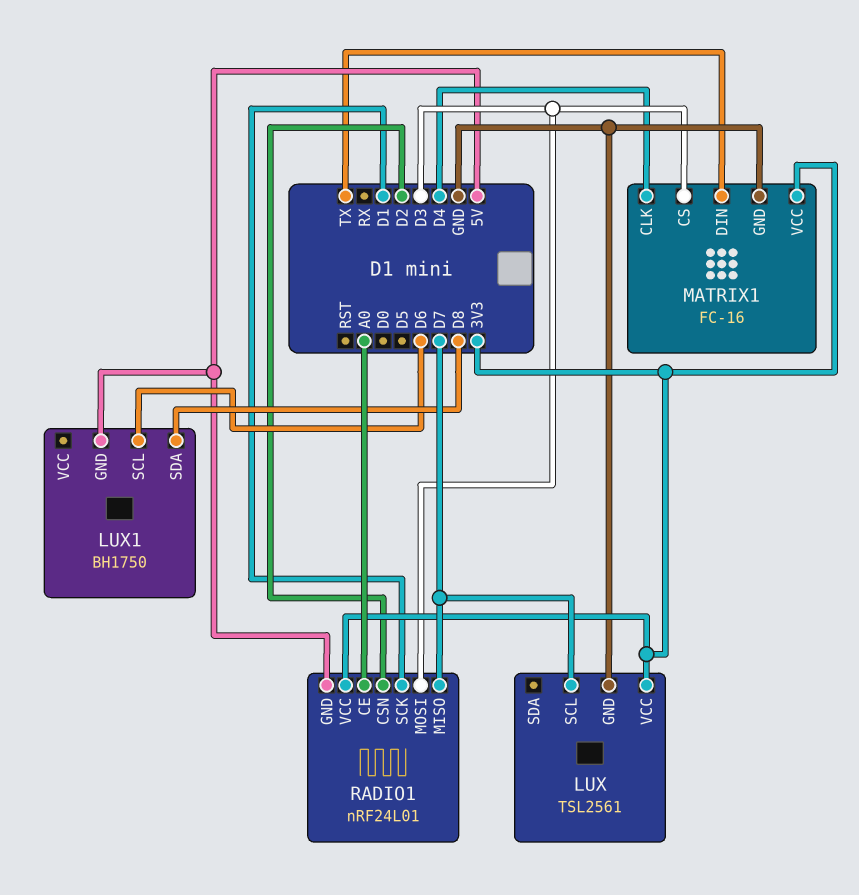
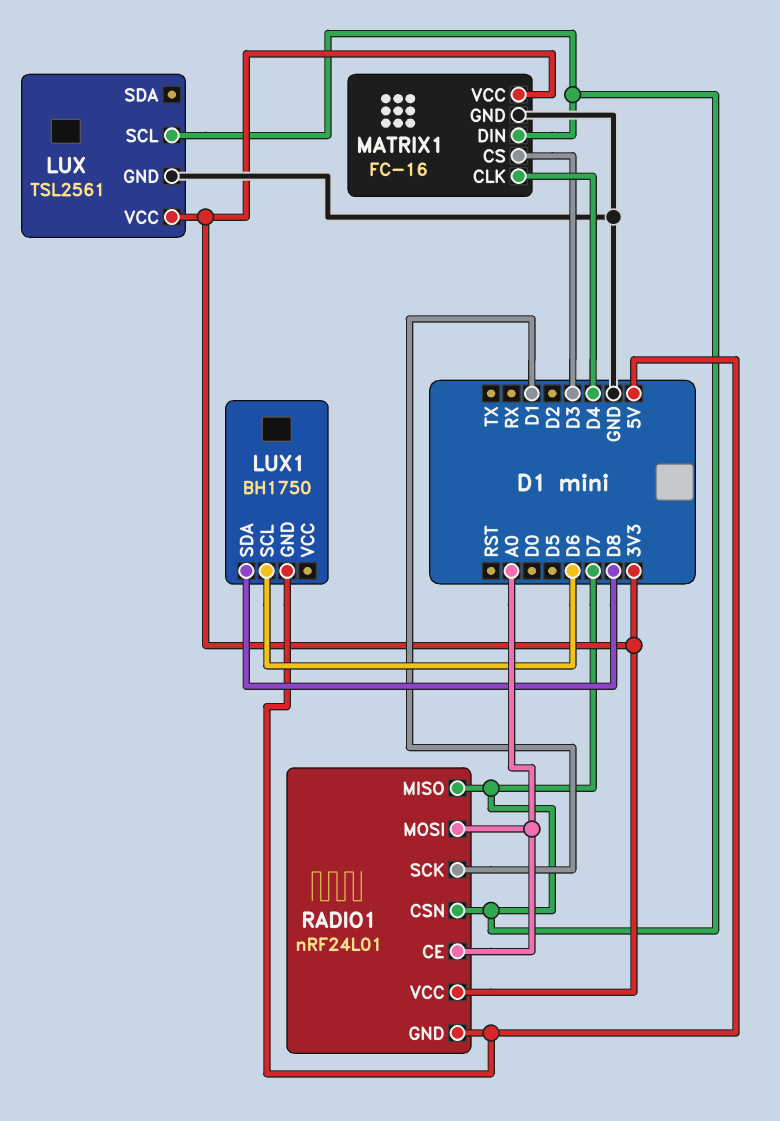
MATRIX1 pin DIN: TX -> D7
RADIO1 pin CSN: D2 -> D7
RADIO1 pin MOSI: D3 -> A0

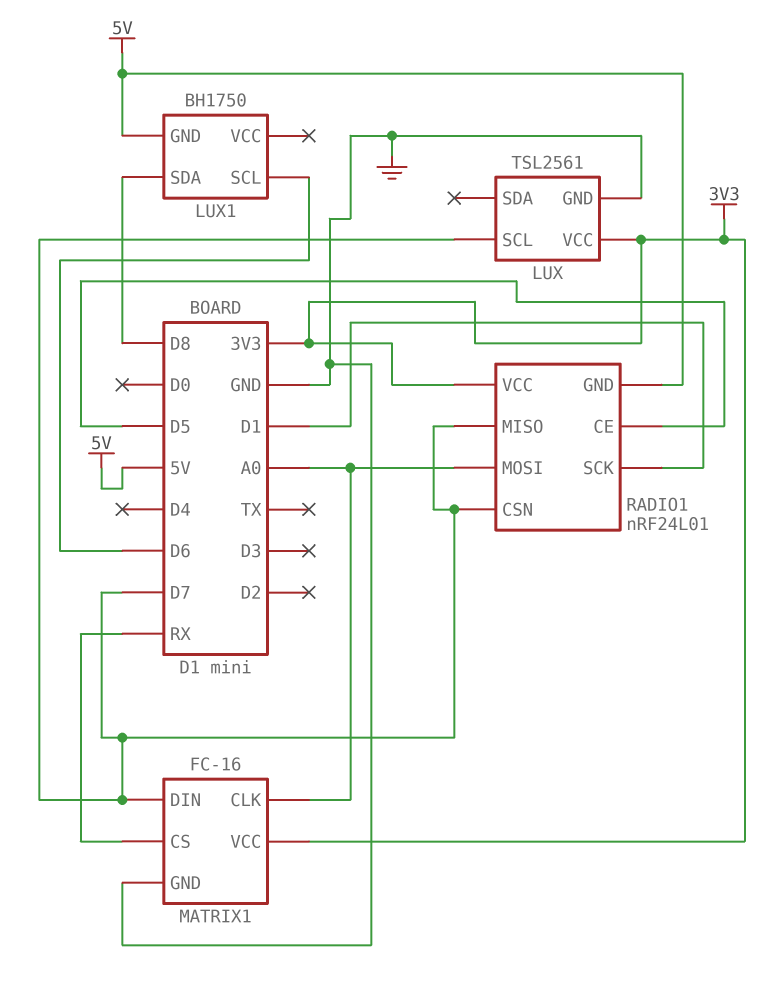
MATRIX1 pin CLK: D4 -> A0
MATRIX1 pin CS: D3 -> RX
RADIO1 pin CE: A0 -> D5

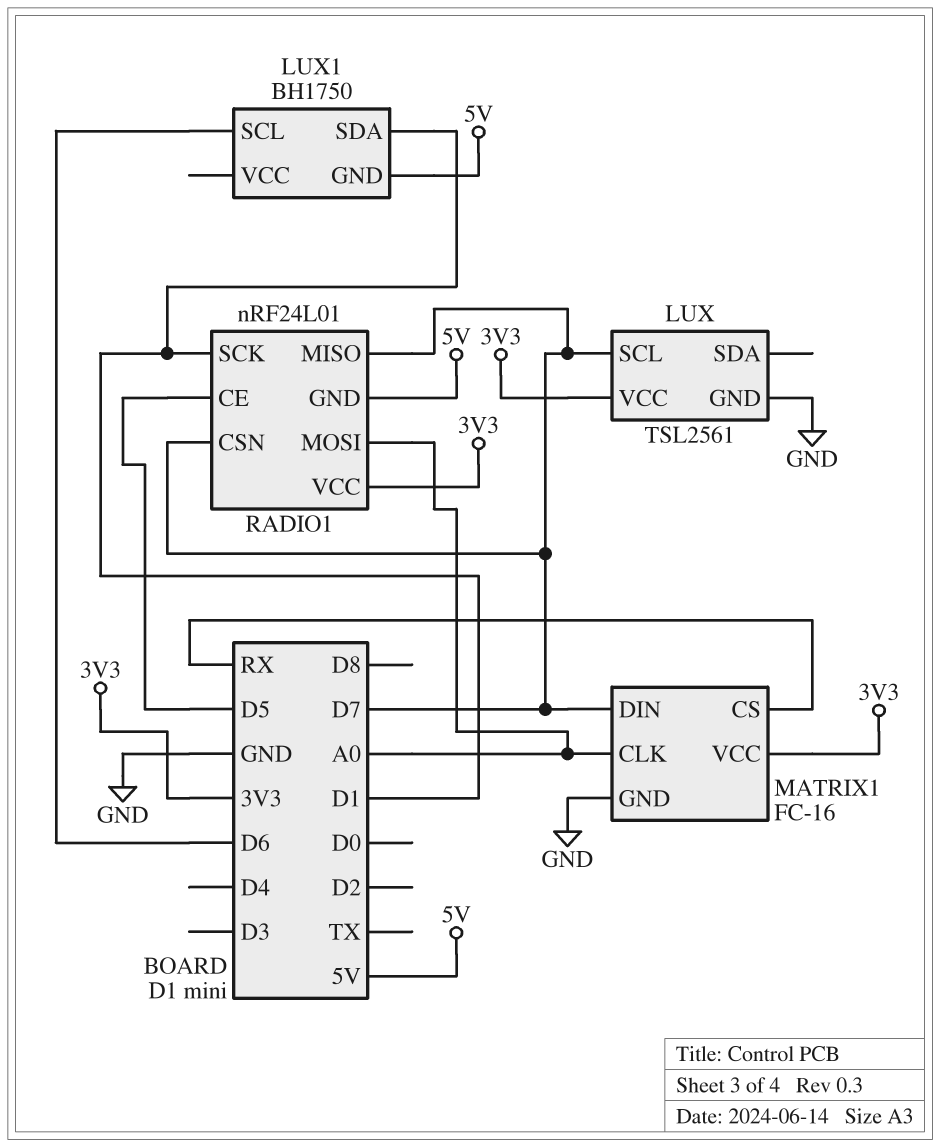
LUX1 pin SDA: D8 -> D1

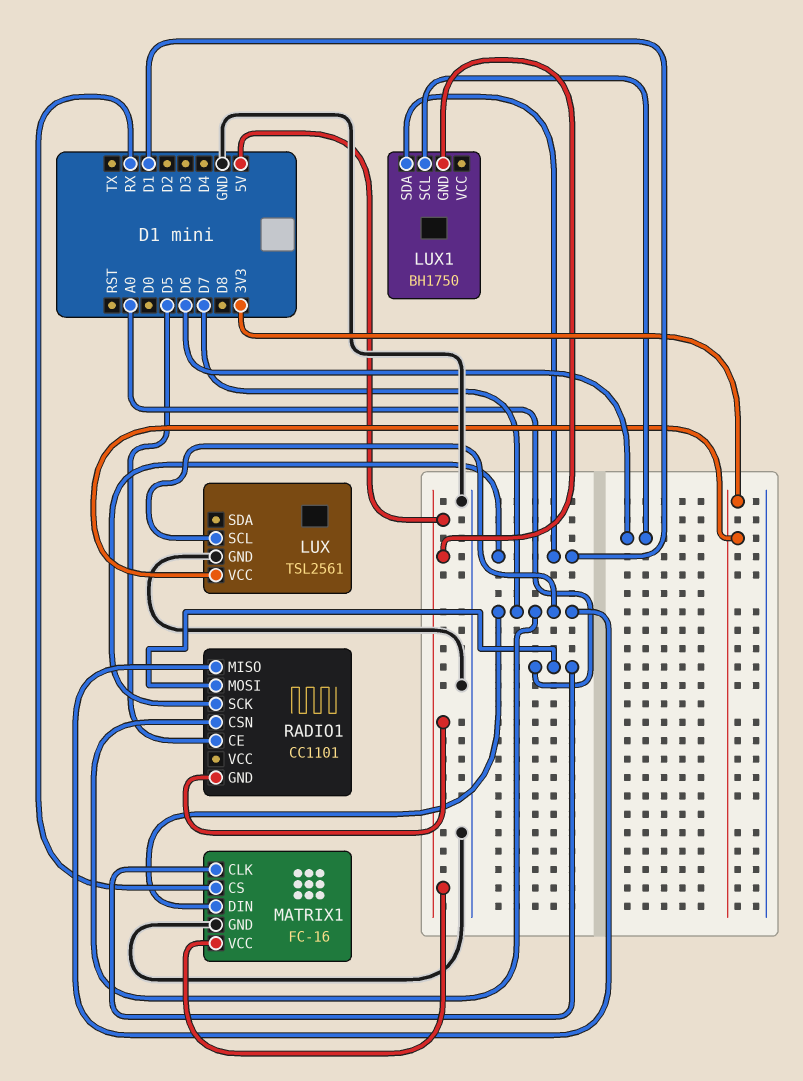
MATRIX1 pin VCC: 3V3 -> 5V
RADIO1: nRF24L01 -> CC1101
RADIO1 pin VCC: 3V3 -> none

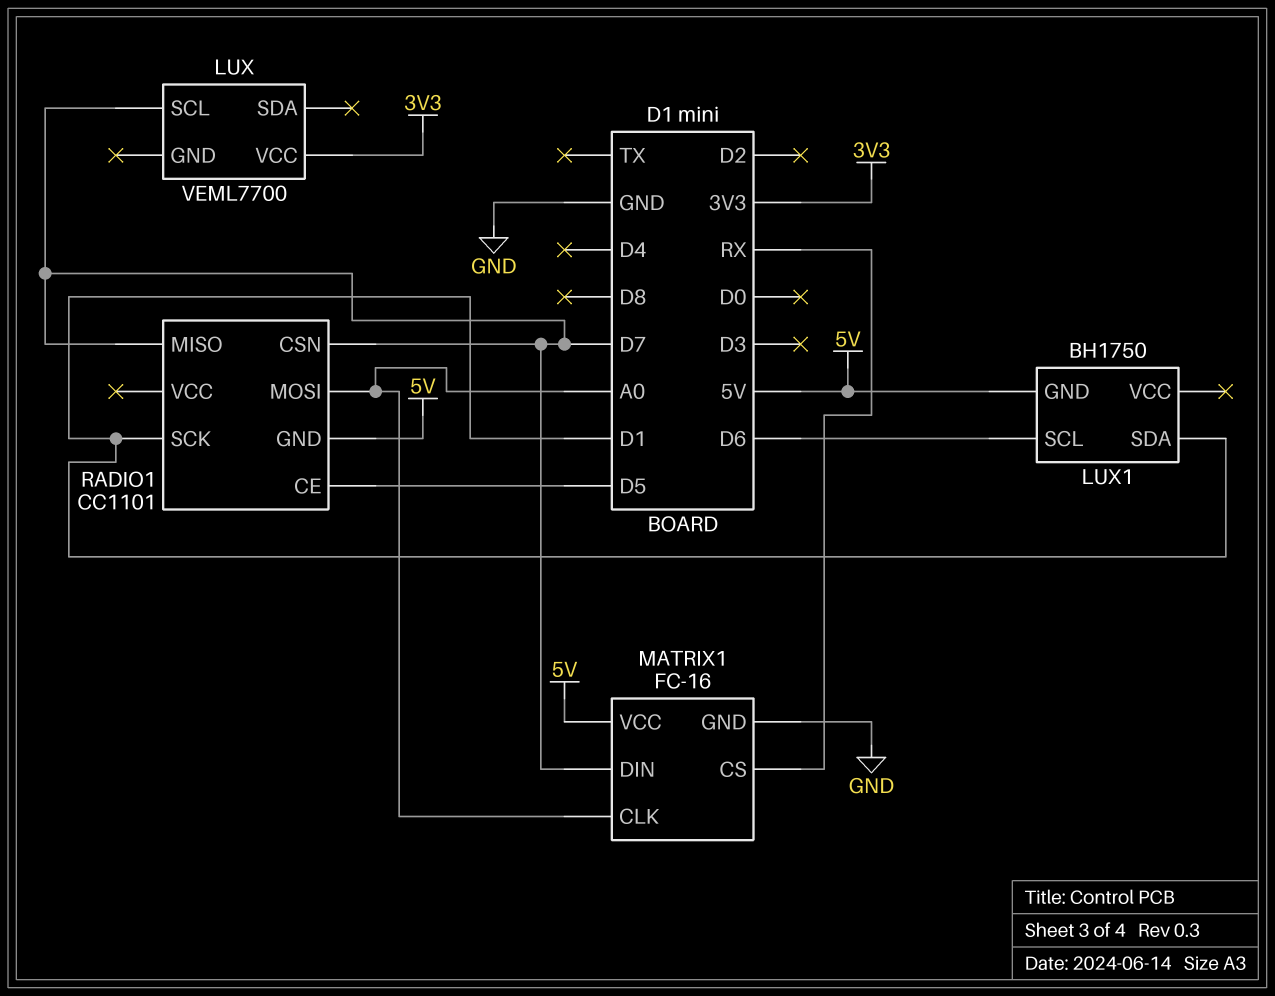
LUX: TSL2561 -> VEML7700
LUX pin GND: GND -> none

